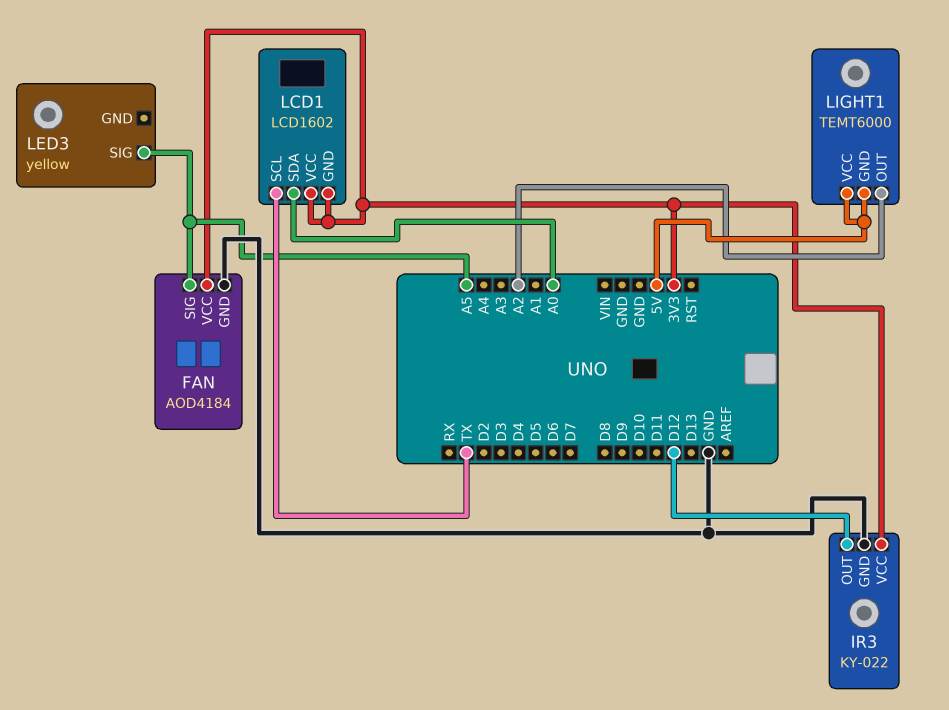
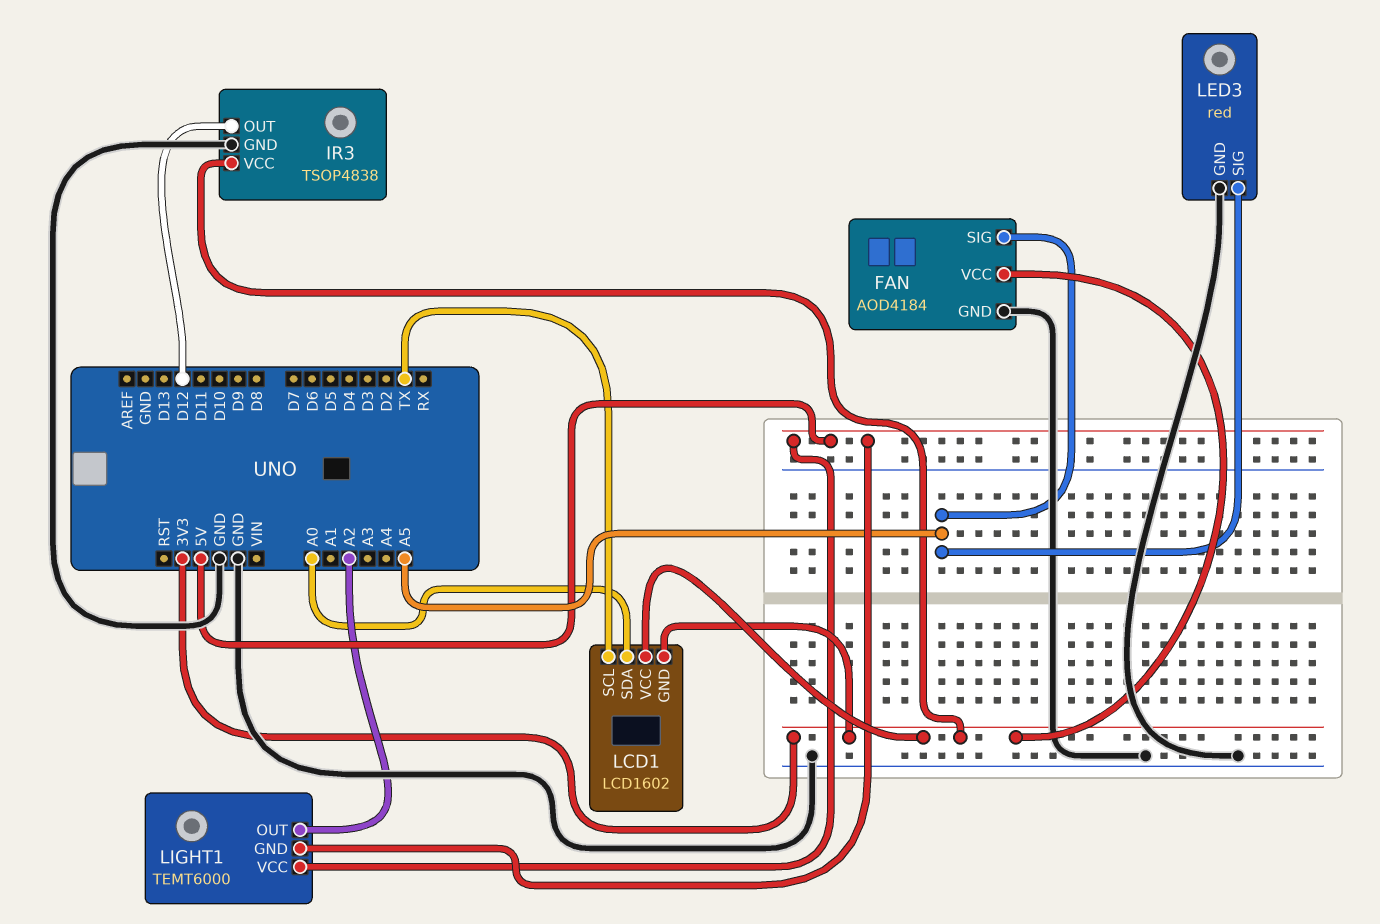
IR3: KY-022 -> TSOP4838
LED3: yellow -> red
LED3 pin GND: none -> GND

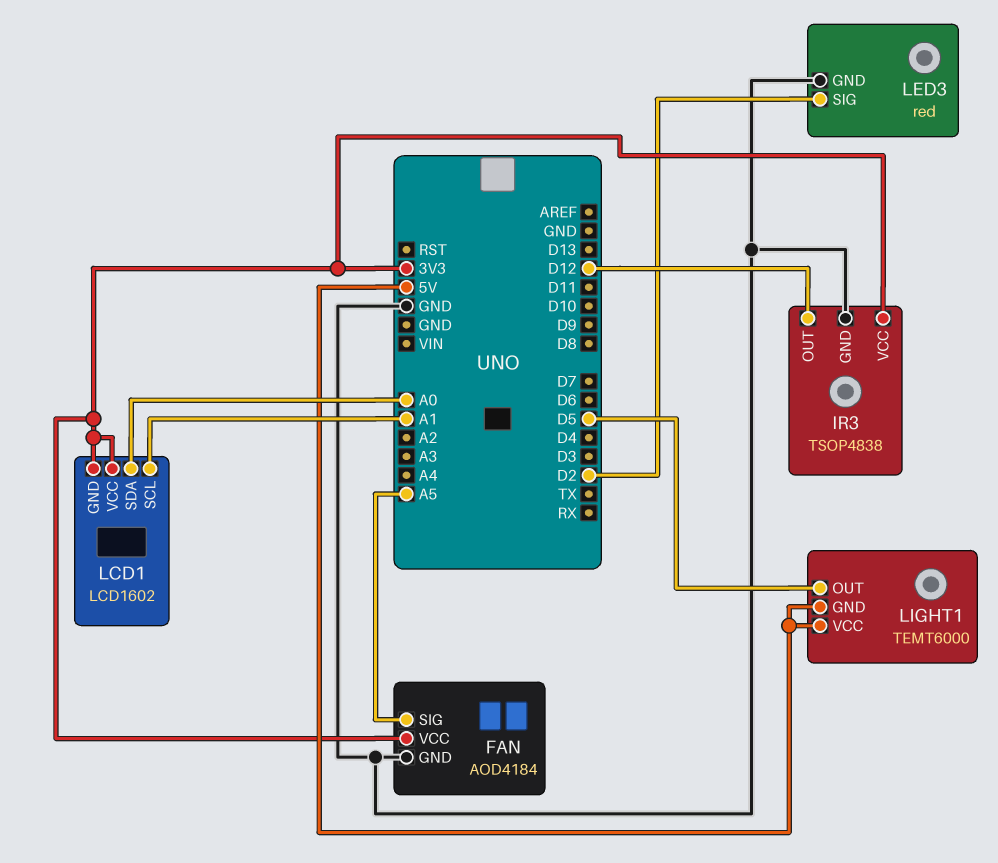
LCD1 pin SCL: TX -> A1
LED3 pin SIG: A5 -> D2
LIGHT1 pin OUT: A2 -> D5

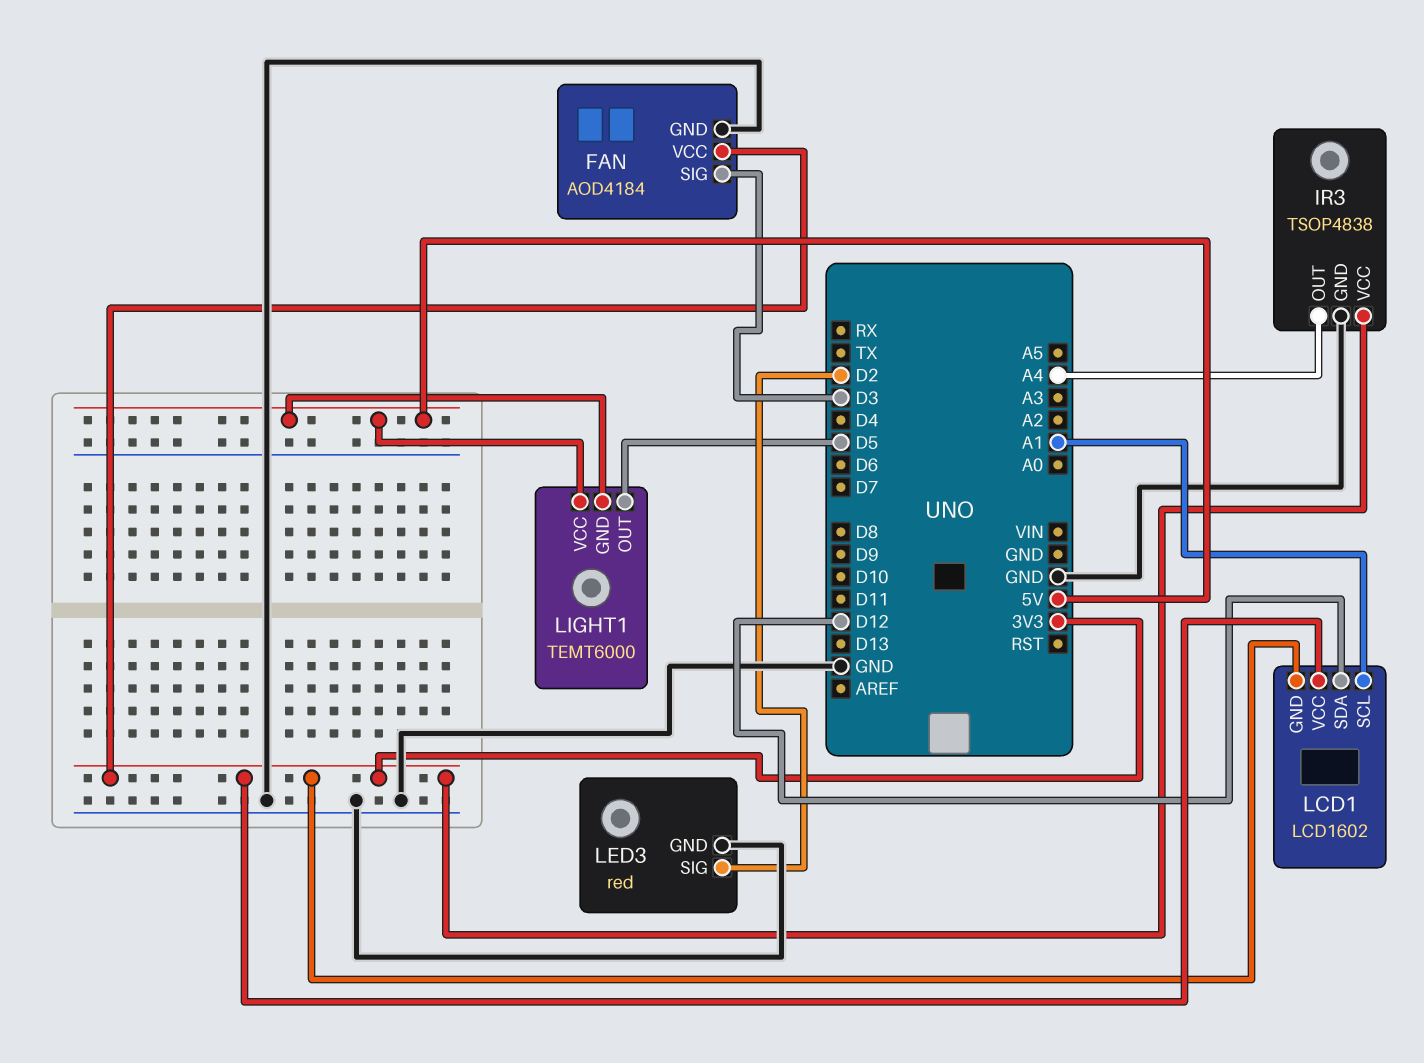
FAN pin SIG: A5 -> D3
IR3 pin OUT: D12 -> A4
LCD1 pin SDA: A0 -> D12

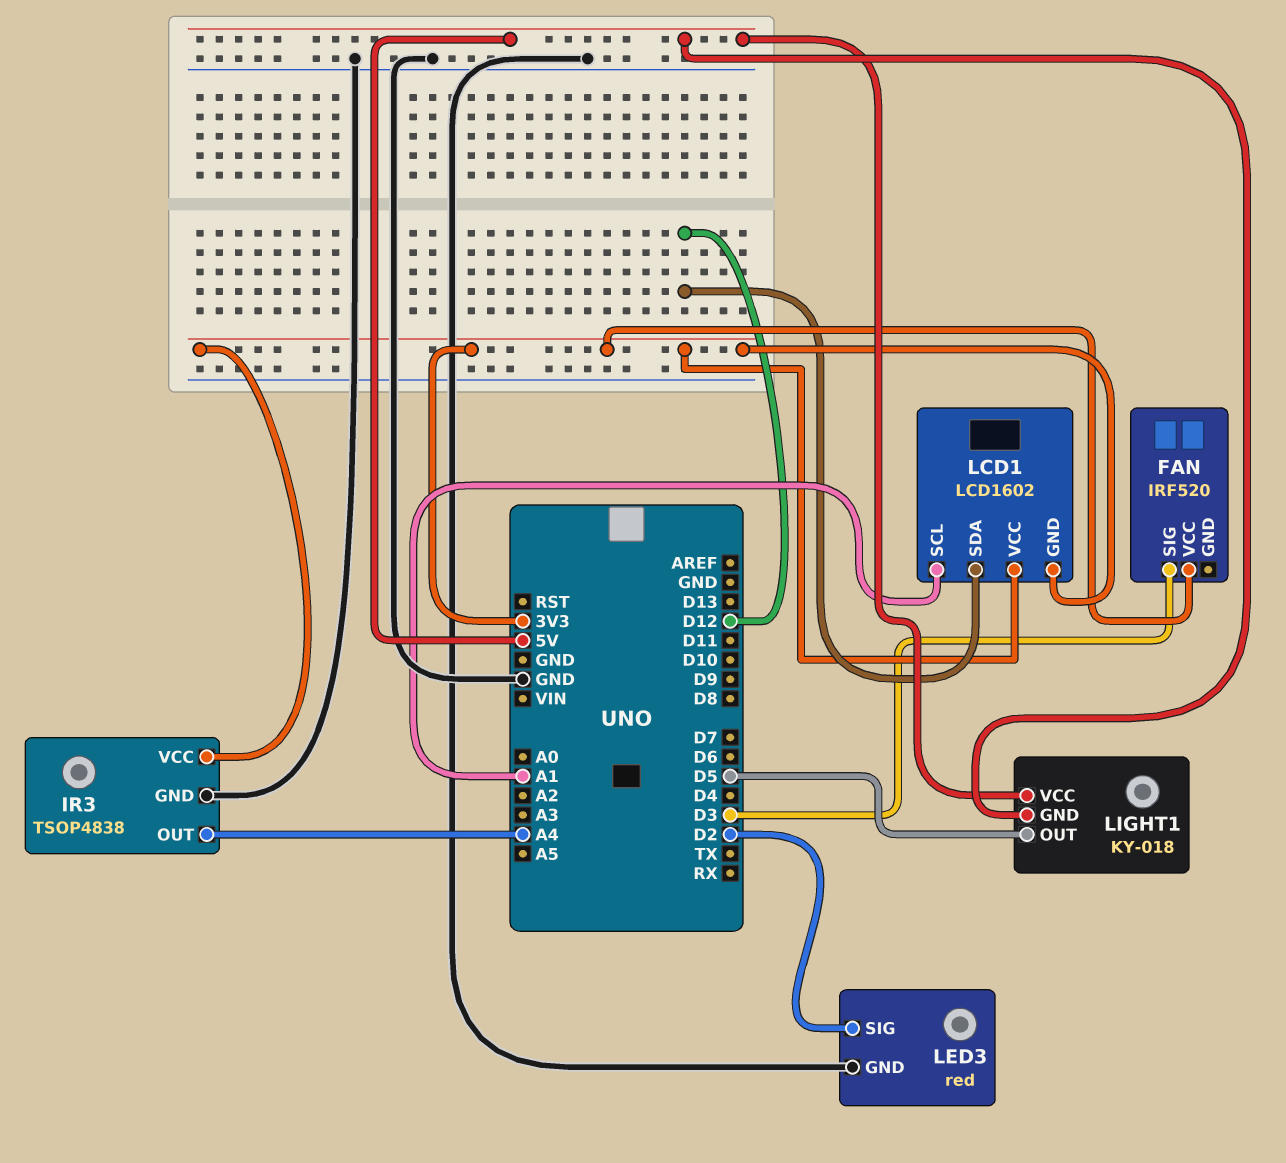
FAN: AOD4184 -> IRF520
FAN pin GND: GND -> none
LIGHT1: TEMT6000 -> KY-018

